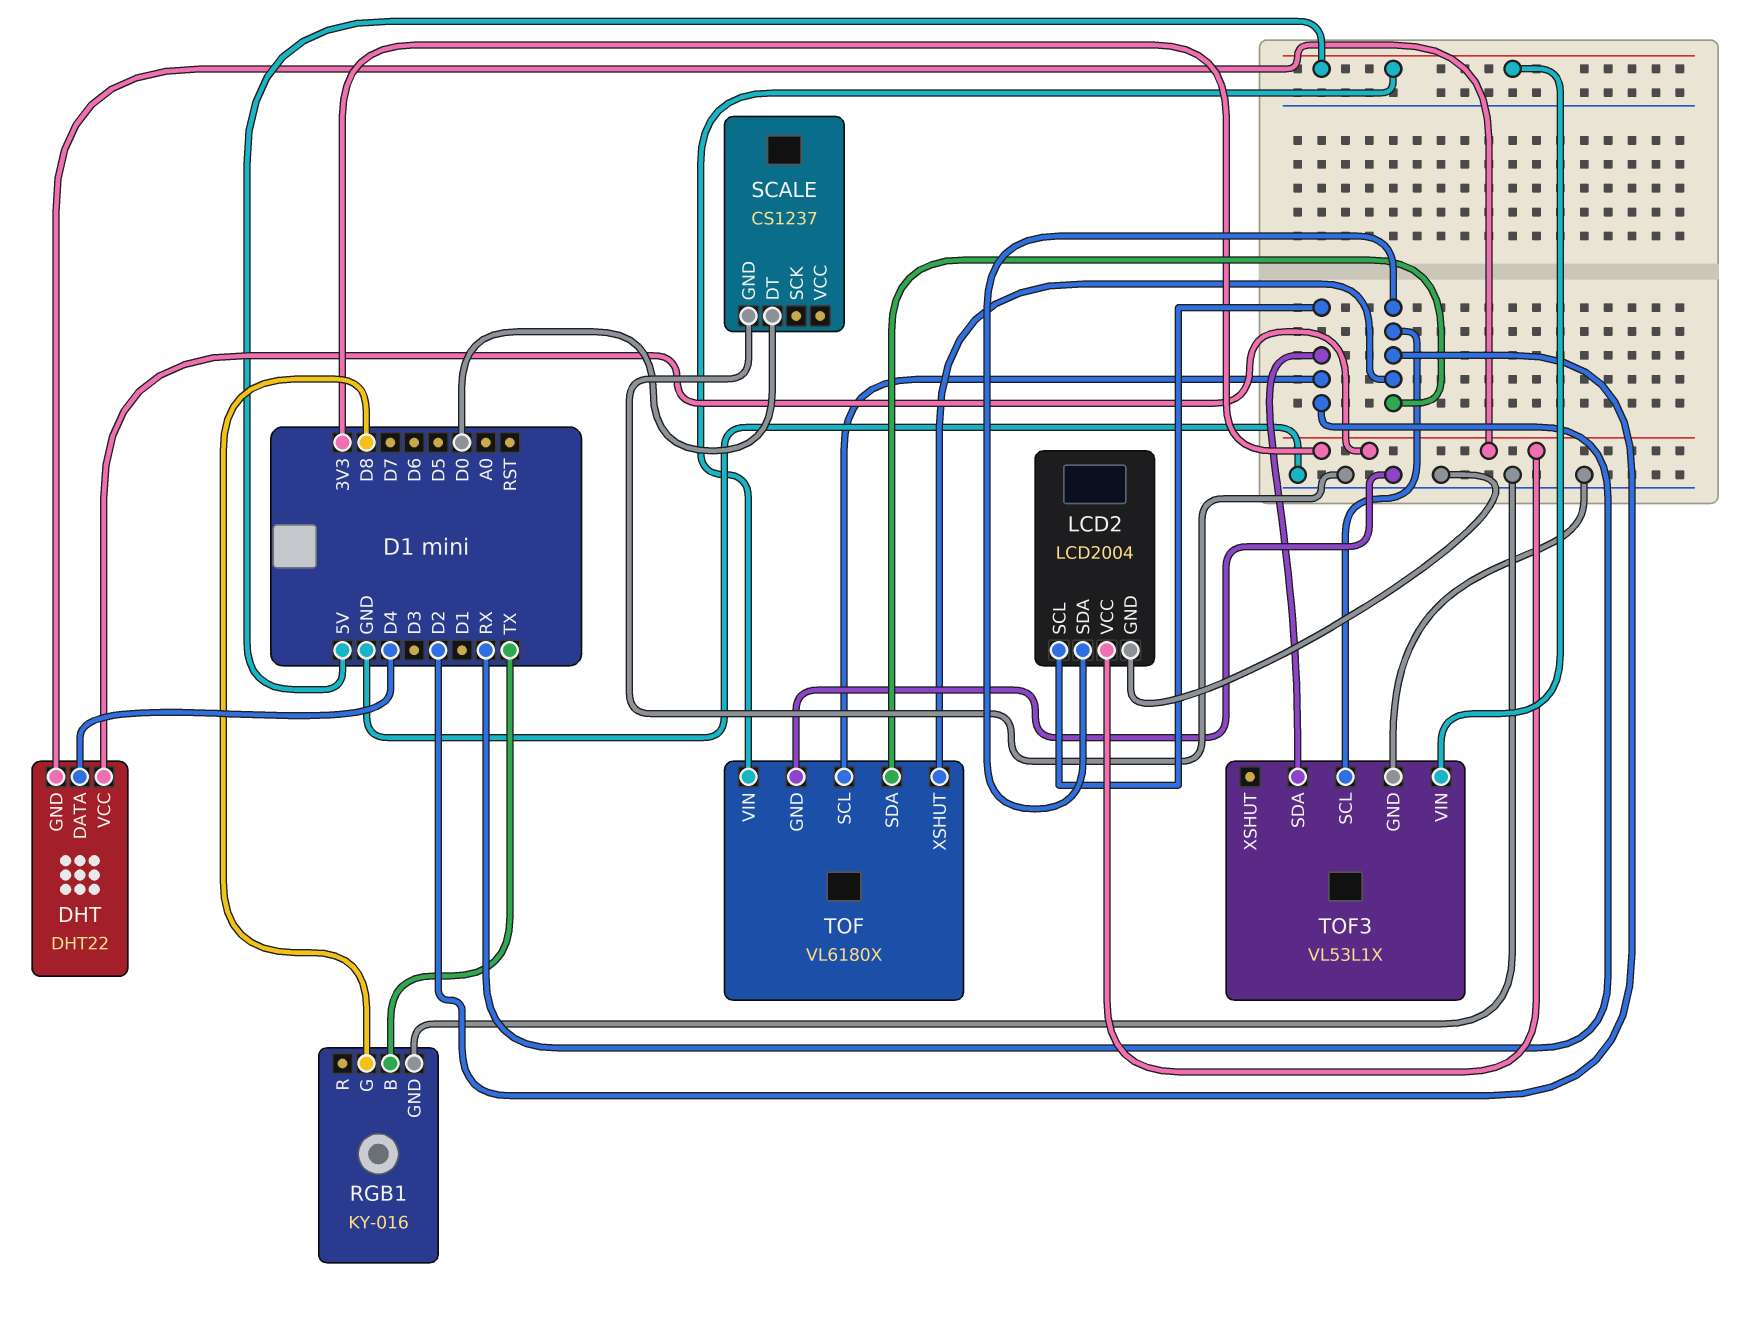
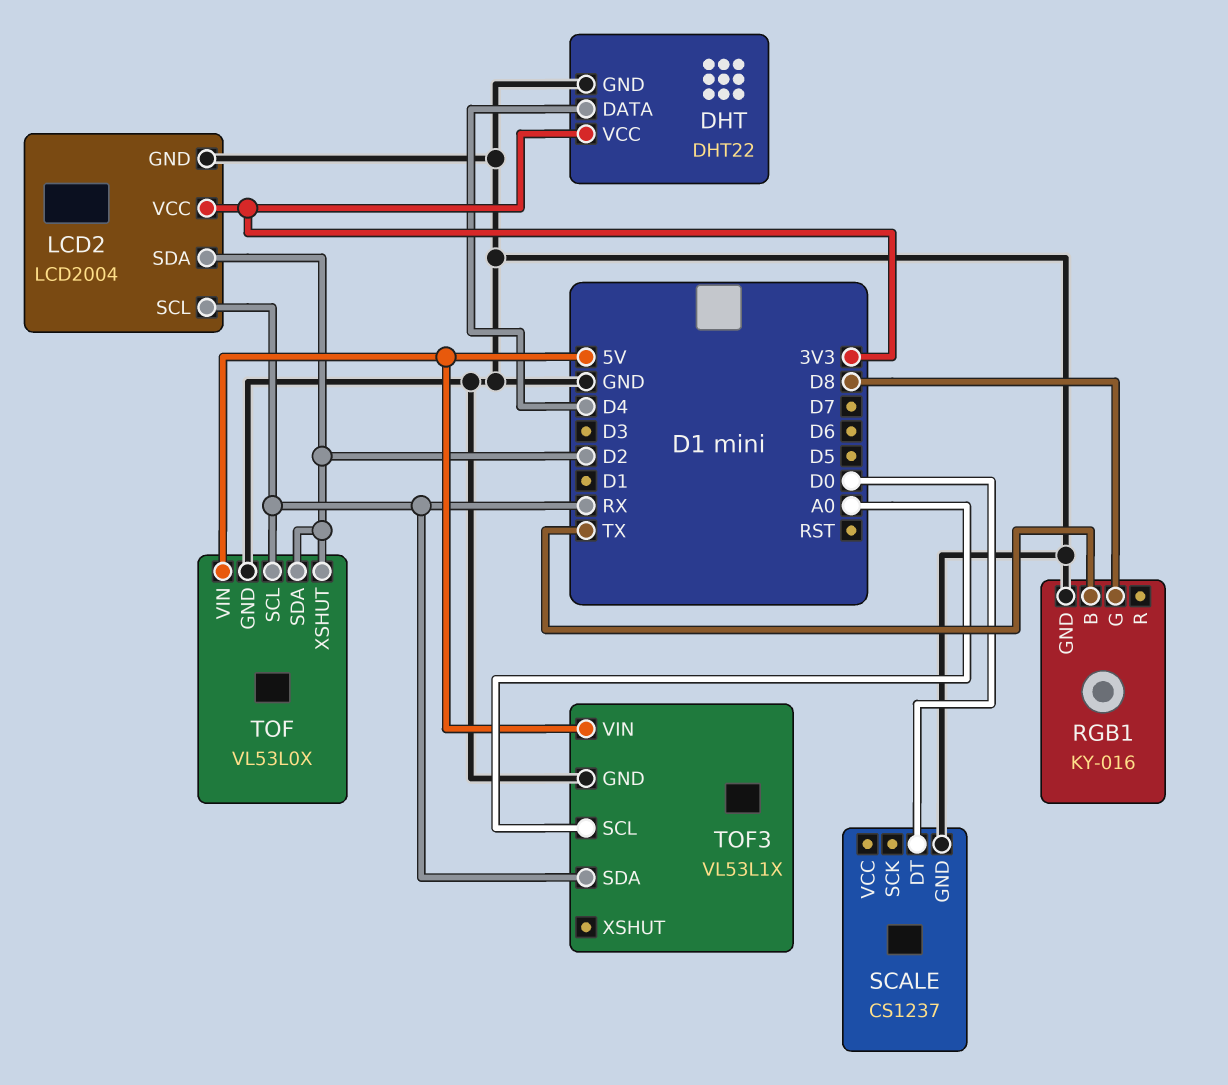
DHT pin GND: 3V3 -> GND
TOF: VL6180X -> VL53L0X
TOF3 pin SCL: D2 -> A0

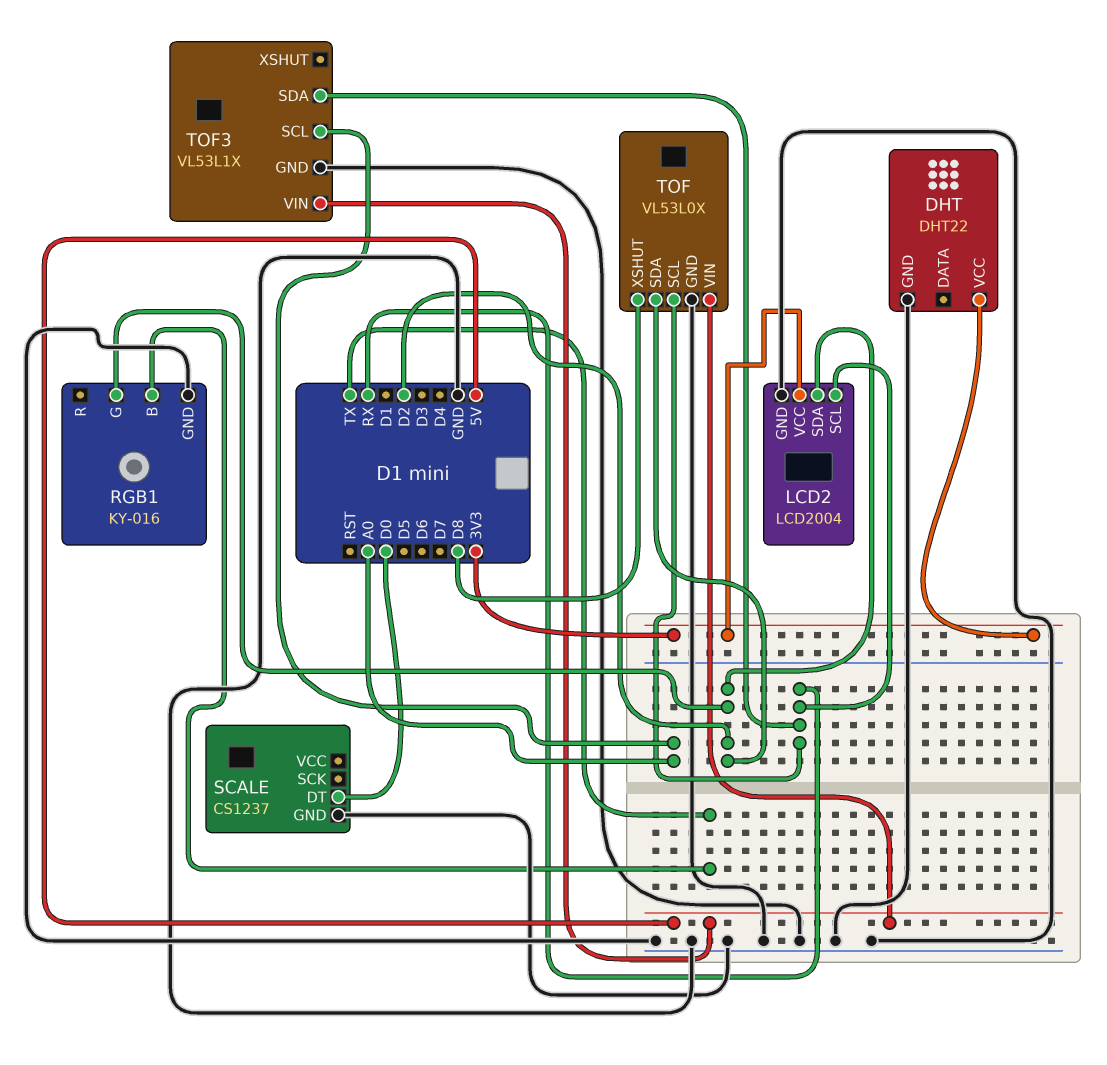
DHT pin DATA: D4 -> none
RGB1 pin G: D8 -> D2
TOF pin XSHUT: D2 -> D8

